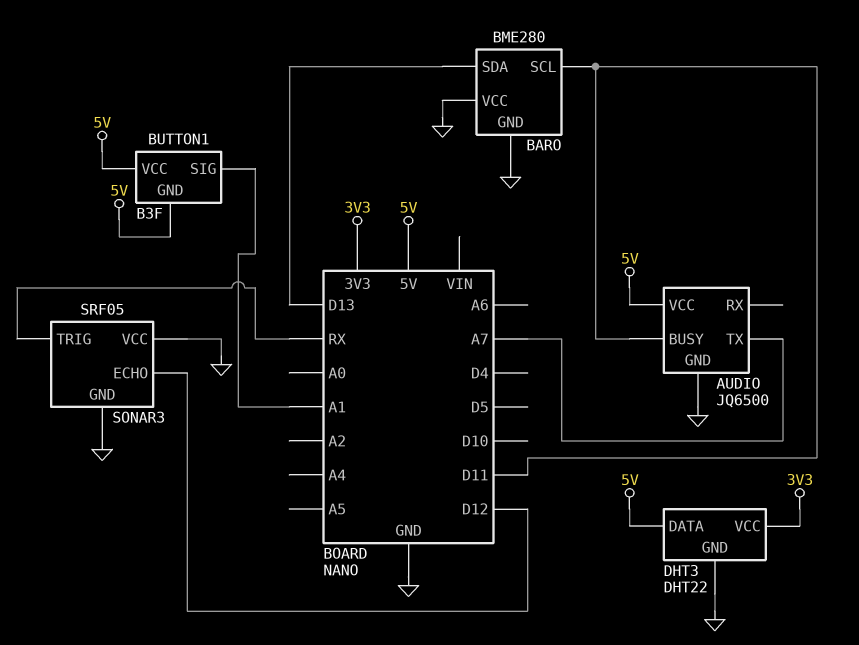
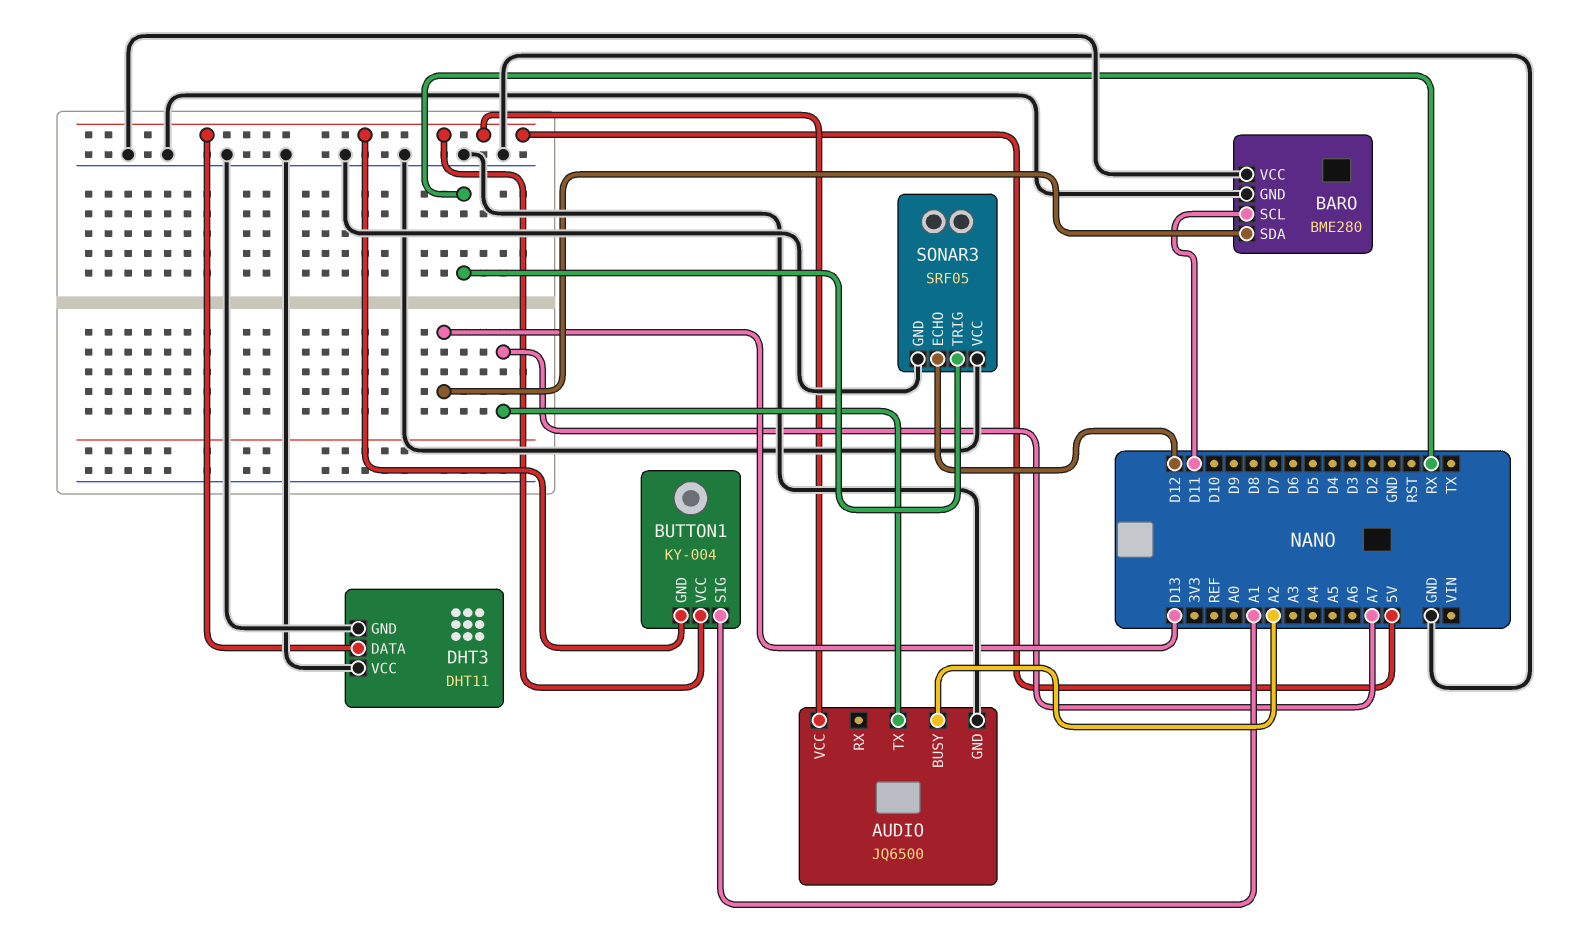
AUDIO pin BUSY: D11 -> A2
BUTTON1: B3F -> KY-004
DHT3: DHT22 -> DHT11
DHT3 pin VCC: 3V3 -> GND

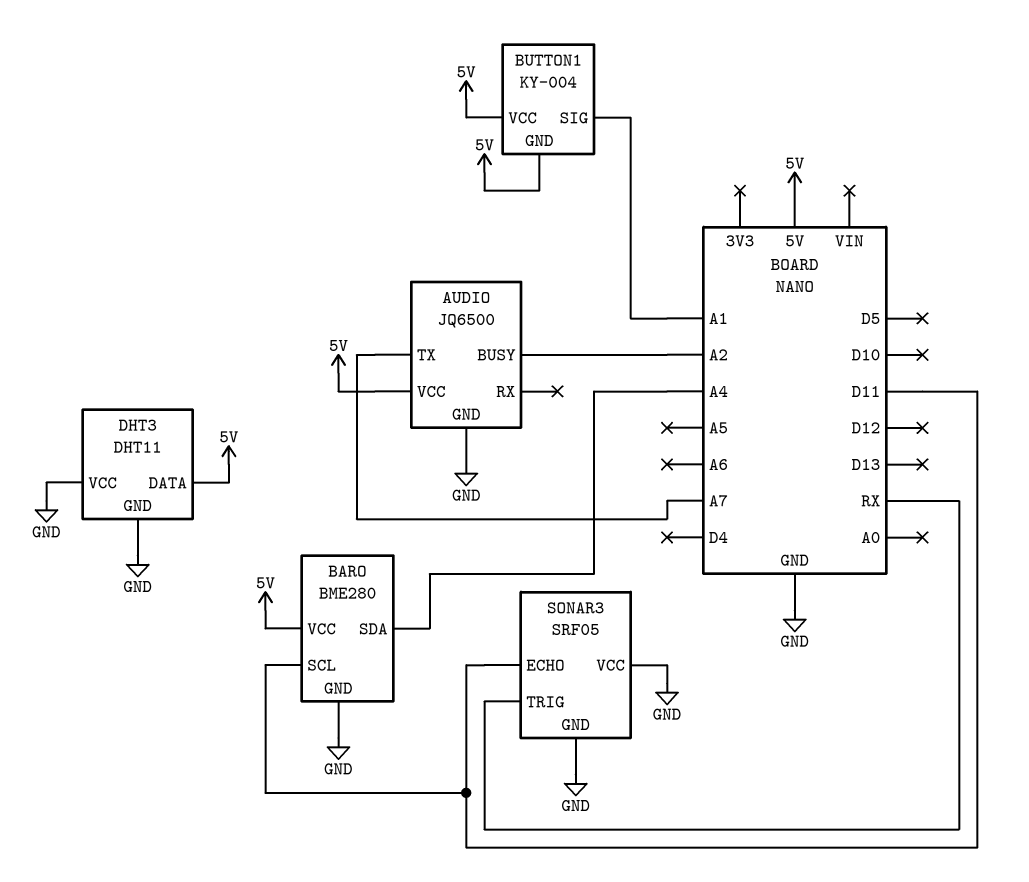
BARO pin SDA: D13 -> A4
BARO pin VCC: GND -> 5V
SONAR3 pin ECHO: D12 -> D11

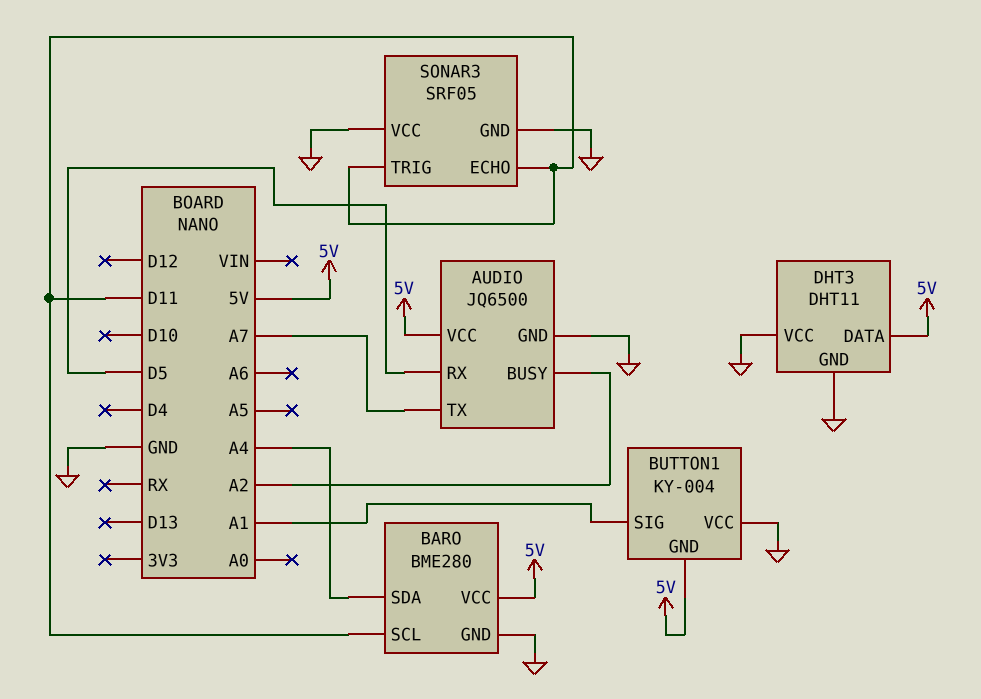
AUDIO pin RX: none -> D5
BUTTON1 pin VCC: 5V -> GND
SONAR3 pin TRIG: RX -> D11

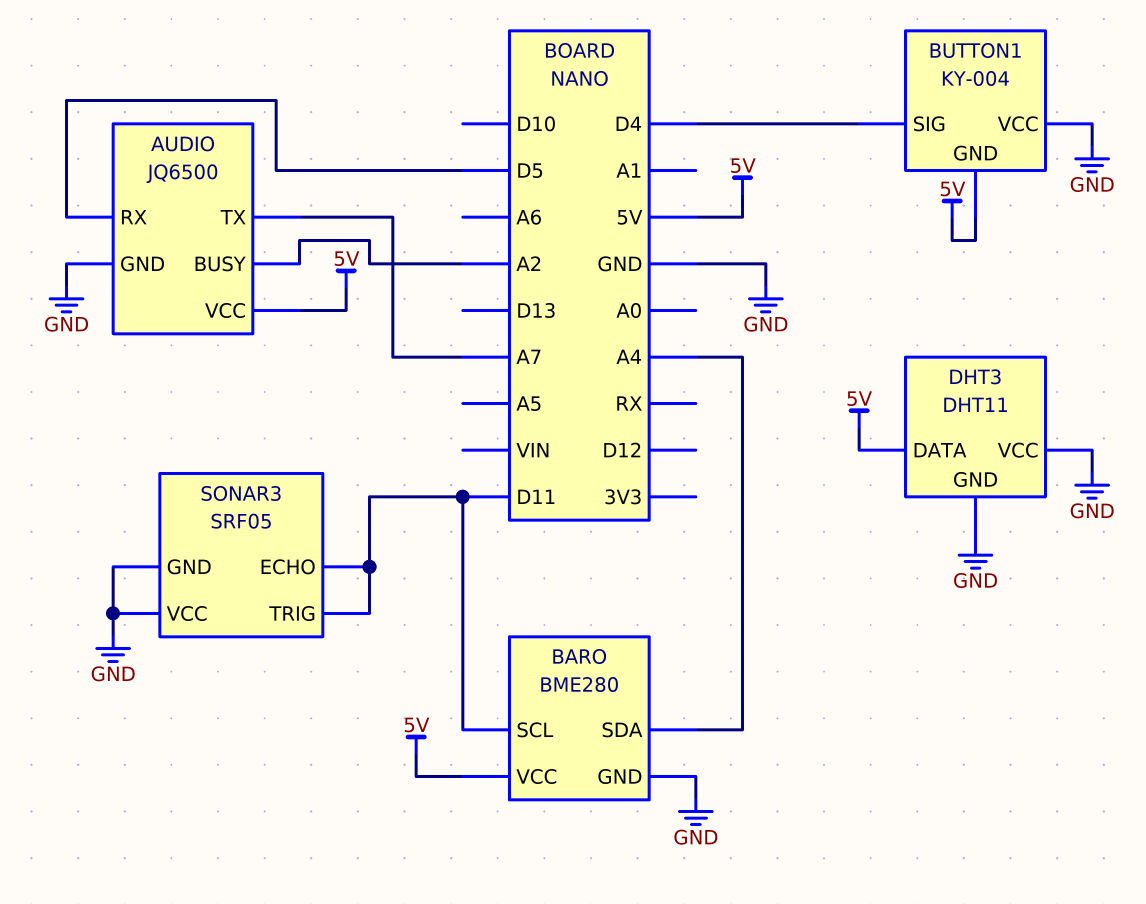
BUTTON1 pin SIG: A1 -> D4

